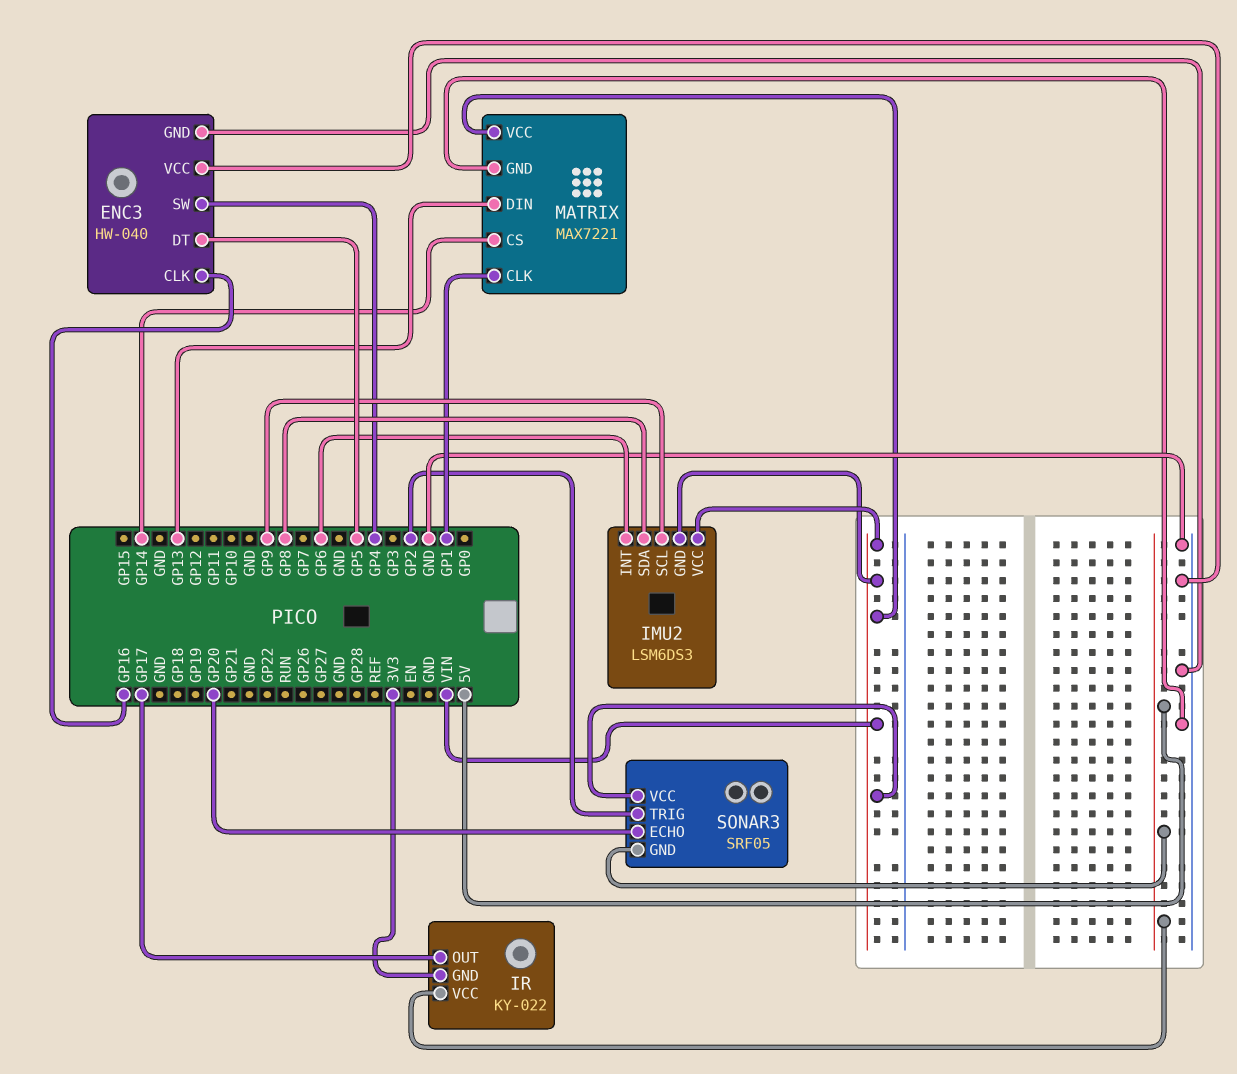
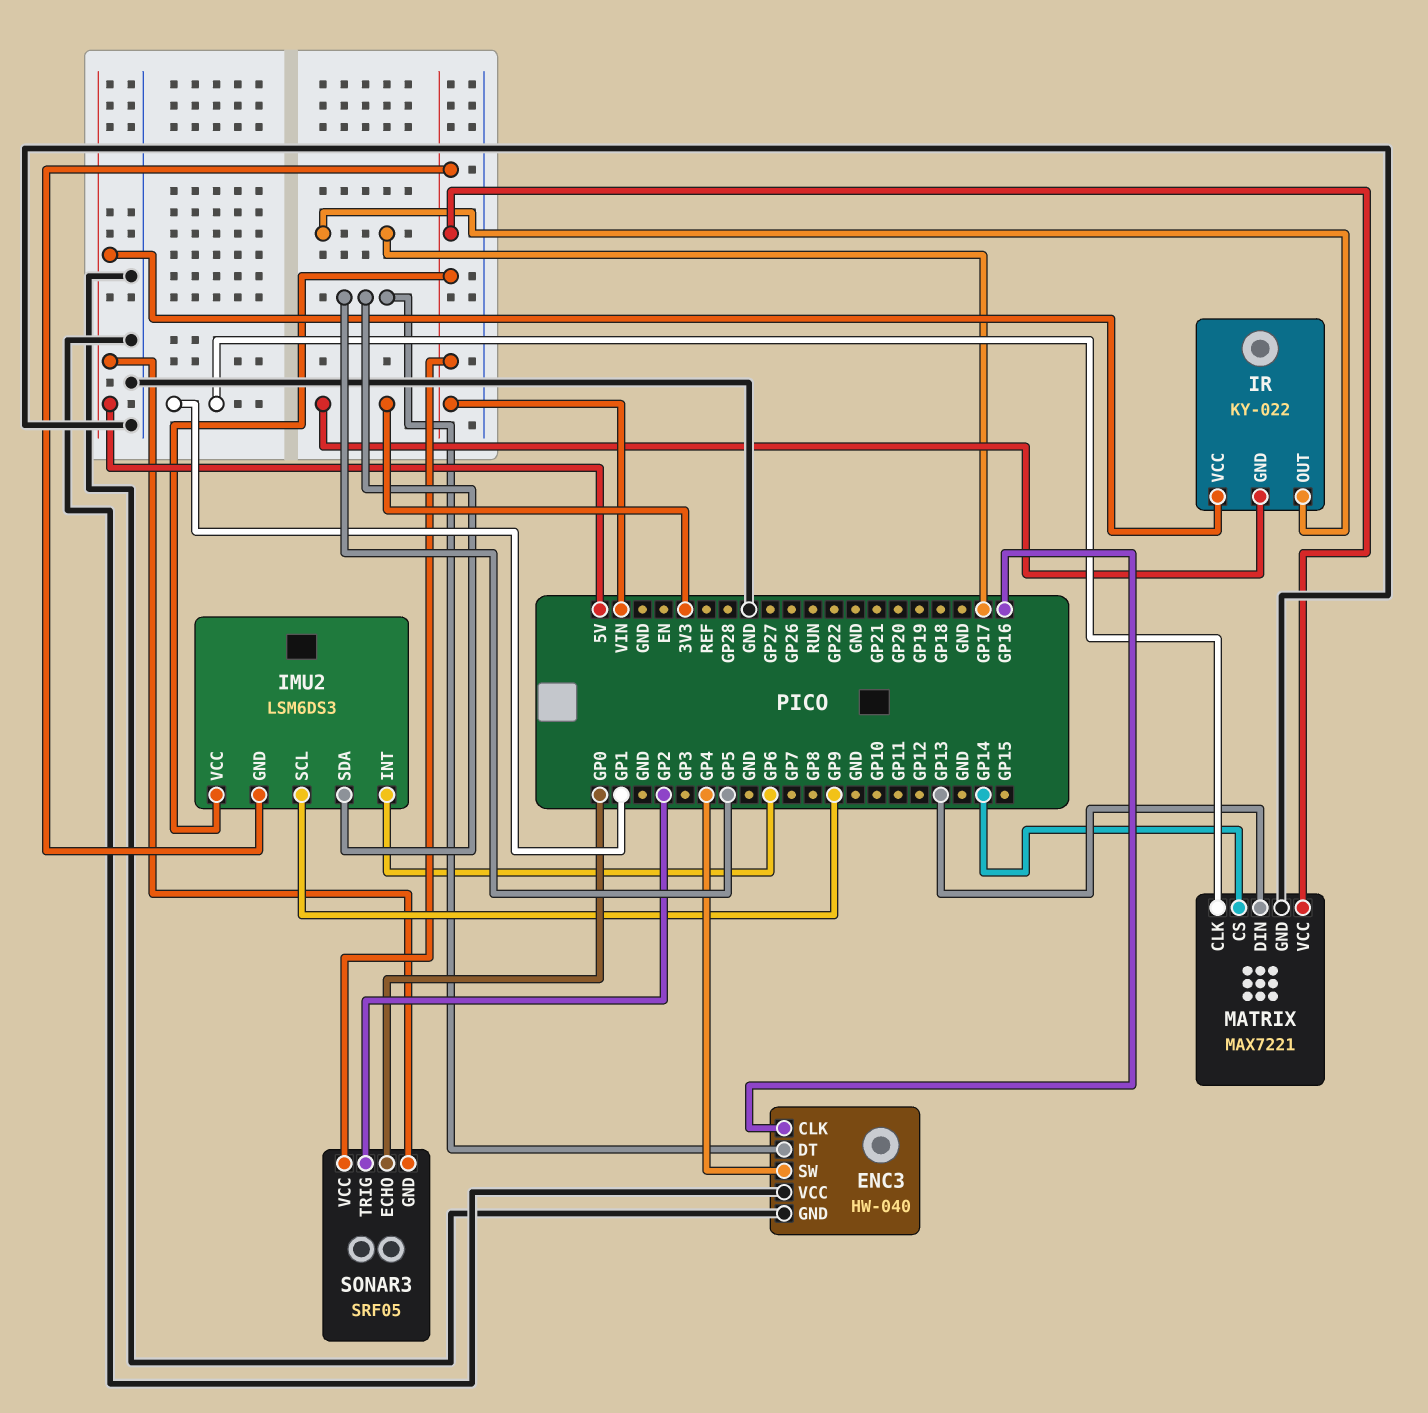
IMU2 pin SDA: GP8 -> GP5
SONAR3 pin ECHO: GP20 -> GP0

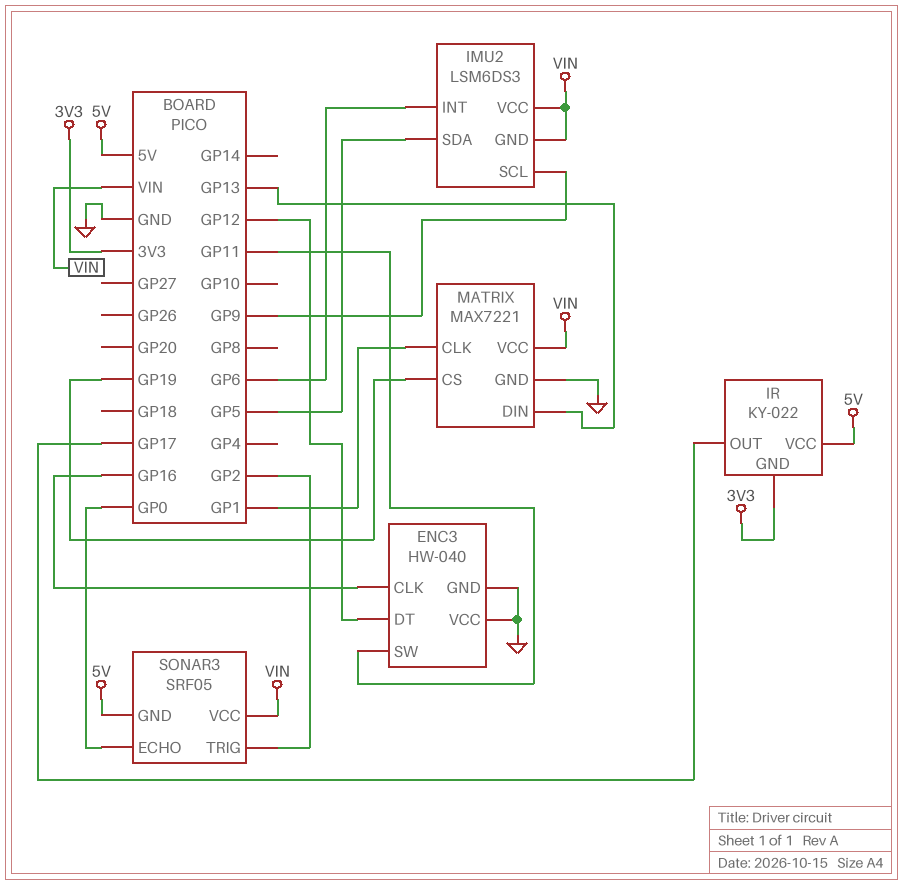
ENC3 pin DT: GP5 -> GP12
ENC3 pin SW: GP4 -> GP11
MATRIX pin CS: GP14 -> GP19

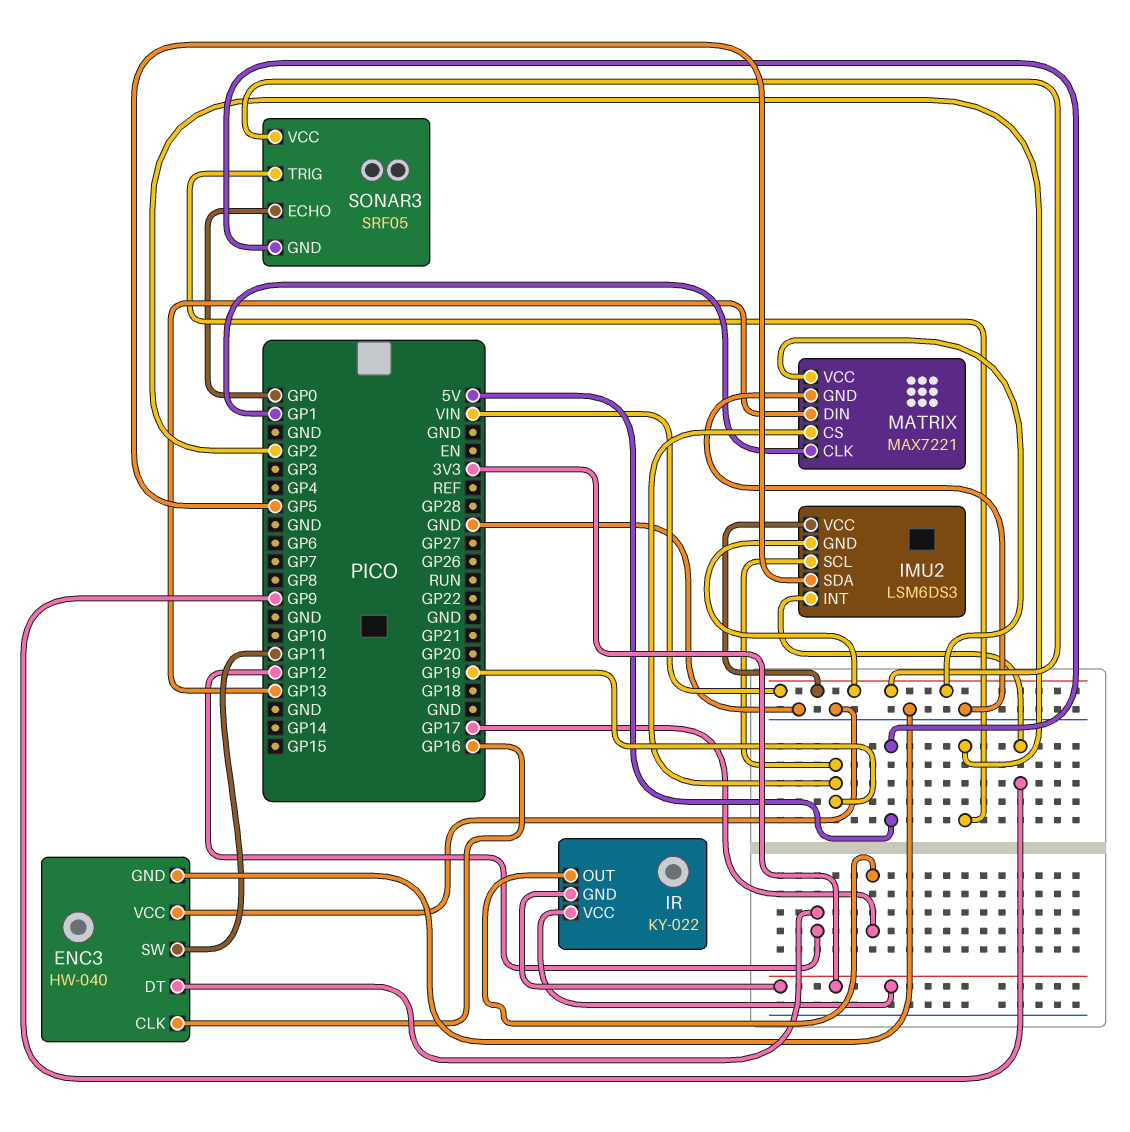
IMU2 pin INT: GP6 -> GP9
IMU2 pin SCL: GP9 -> GP19
IR pin VCC: 5V -> 3V3

